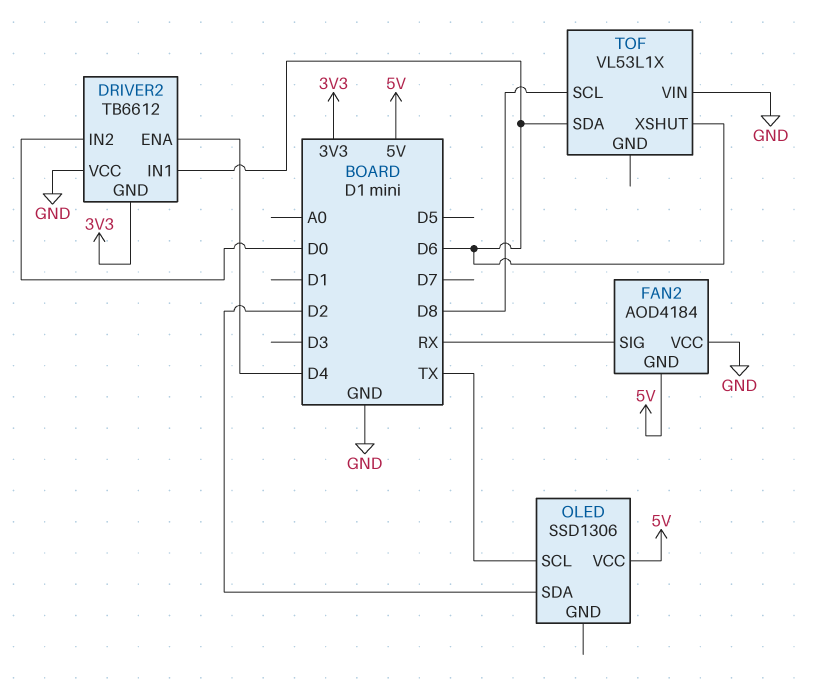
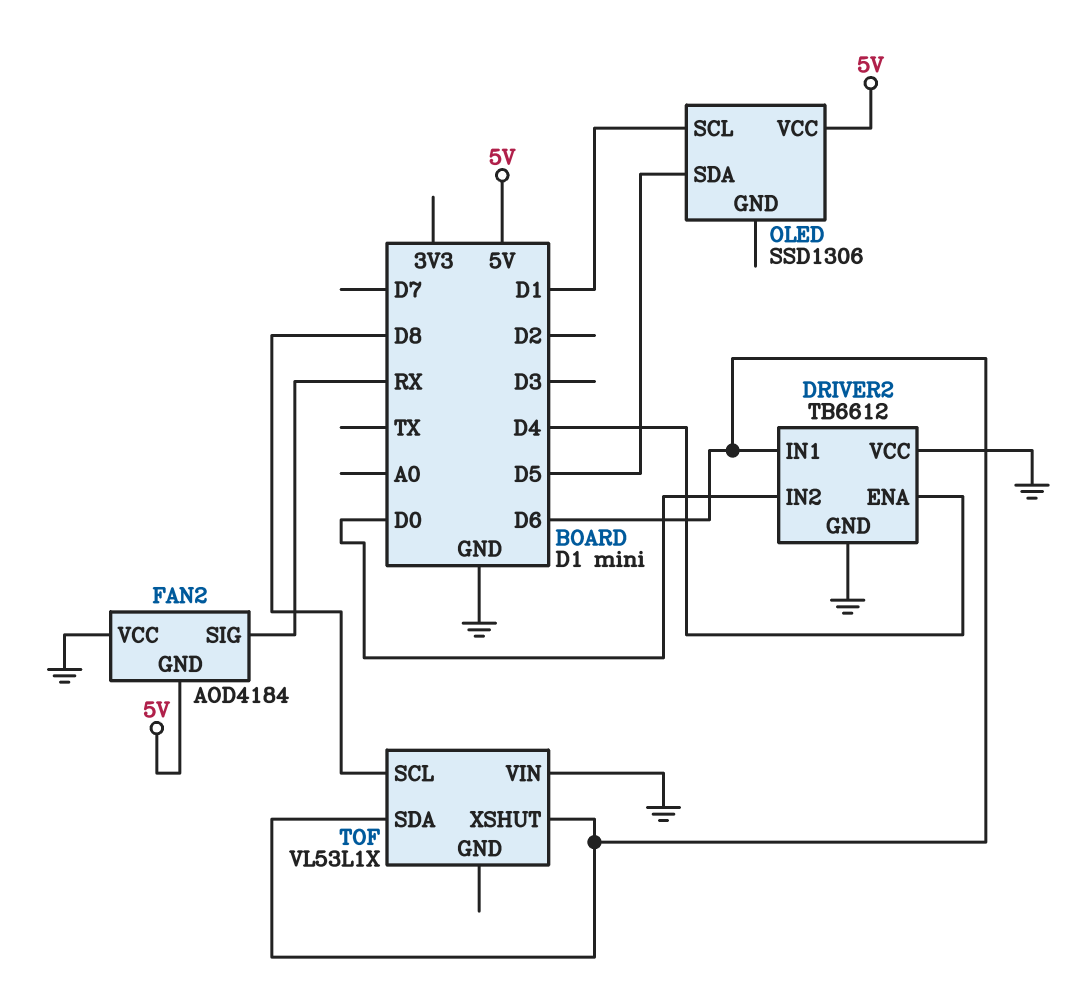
DRIVER2 pin GND: 3V3 -> GND
OLED pin SCL: TX -> D1
OLED pin SDA: D2 -> D5

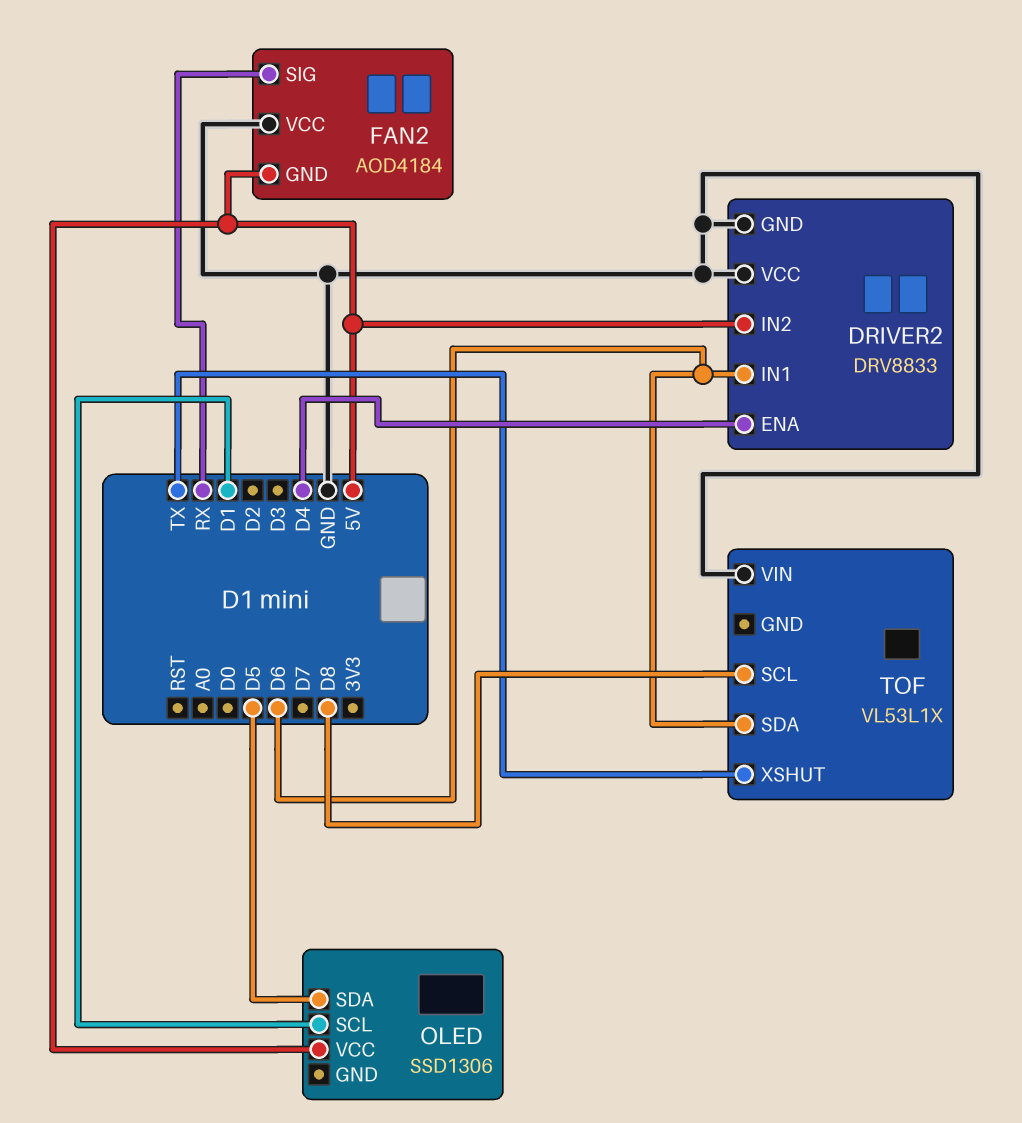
DRIVER2: TB6612 -> DRV8833
DRIVER2 pin IN2: D0 -> 5V
TOF pin XSHUT: D6 -> TX

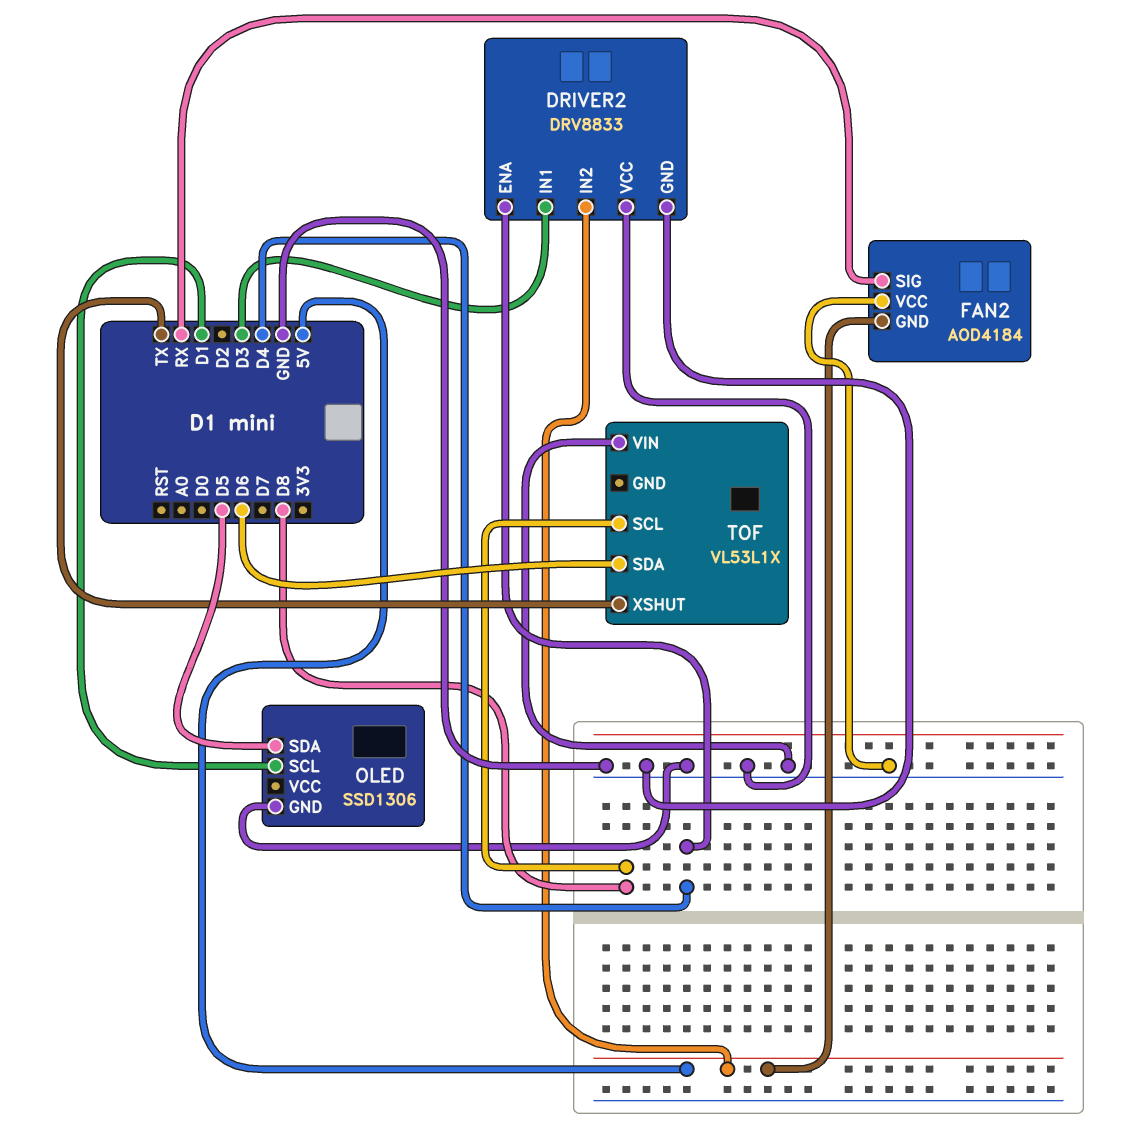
DRIVER2 pin IN1: D6 -> D3
OLED pin GND: none -> GND
OLED pin VCC: 5V -> none

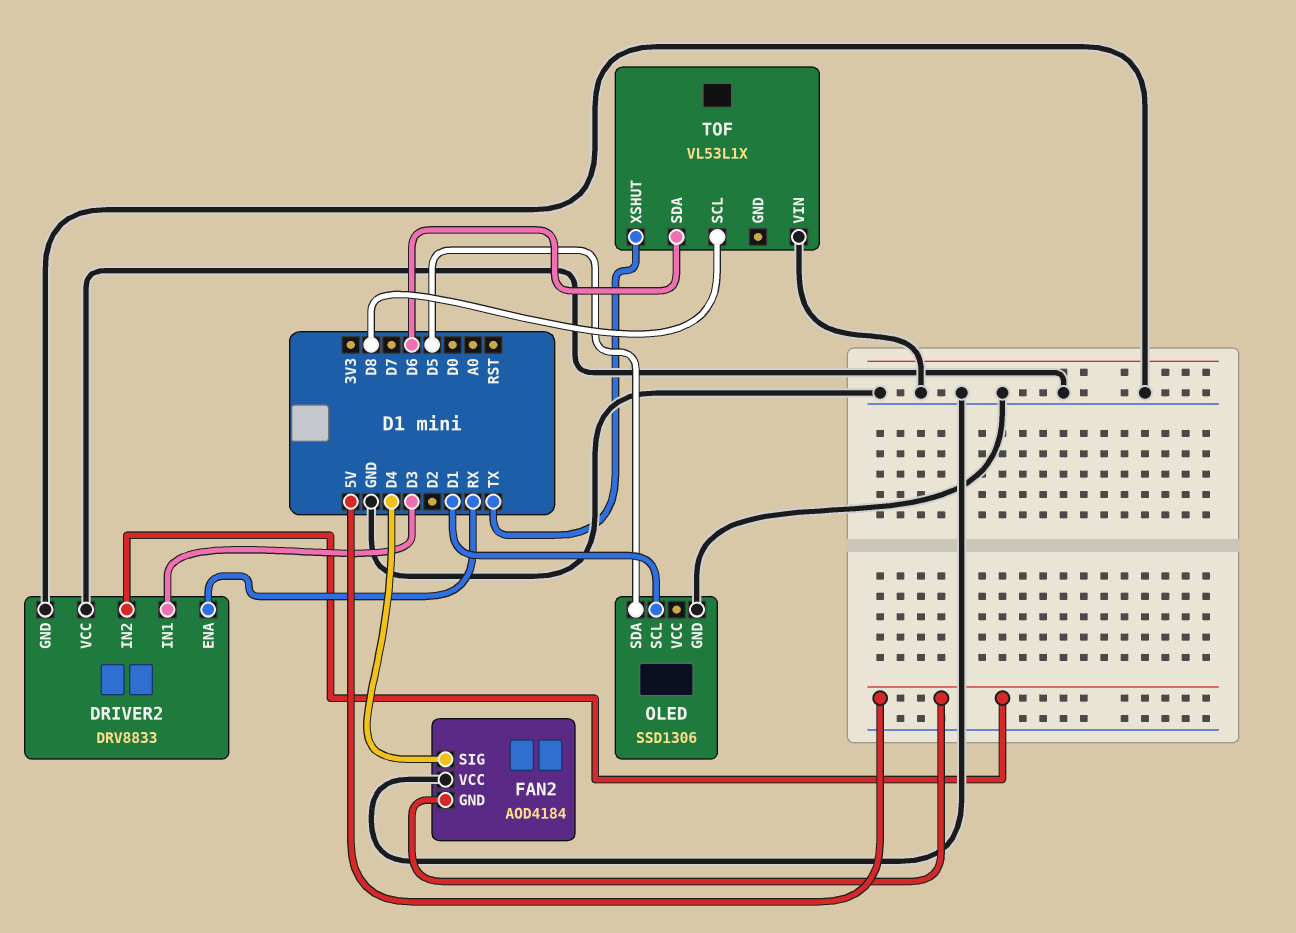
DRIVER2 pin ENA: D4 -> RX
FAN2 pin SIG: RX -> D4

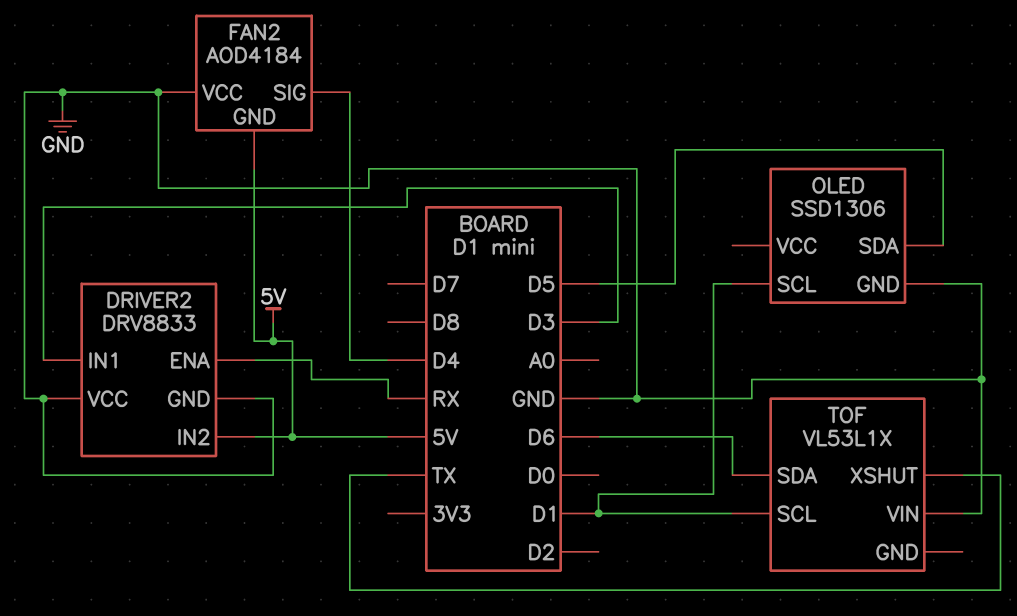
TOF pin SCL: D8 -> D1

